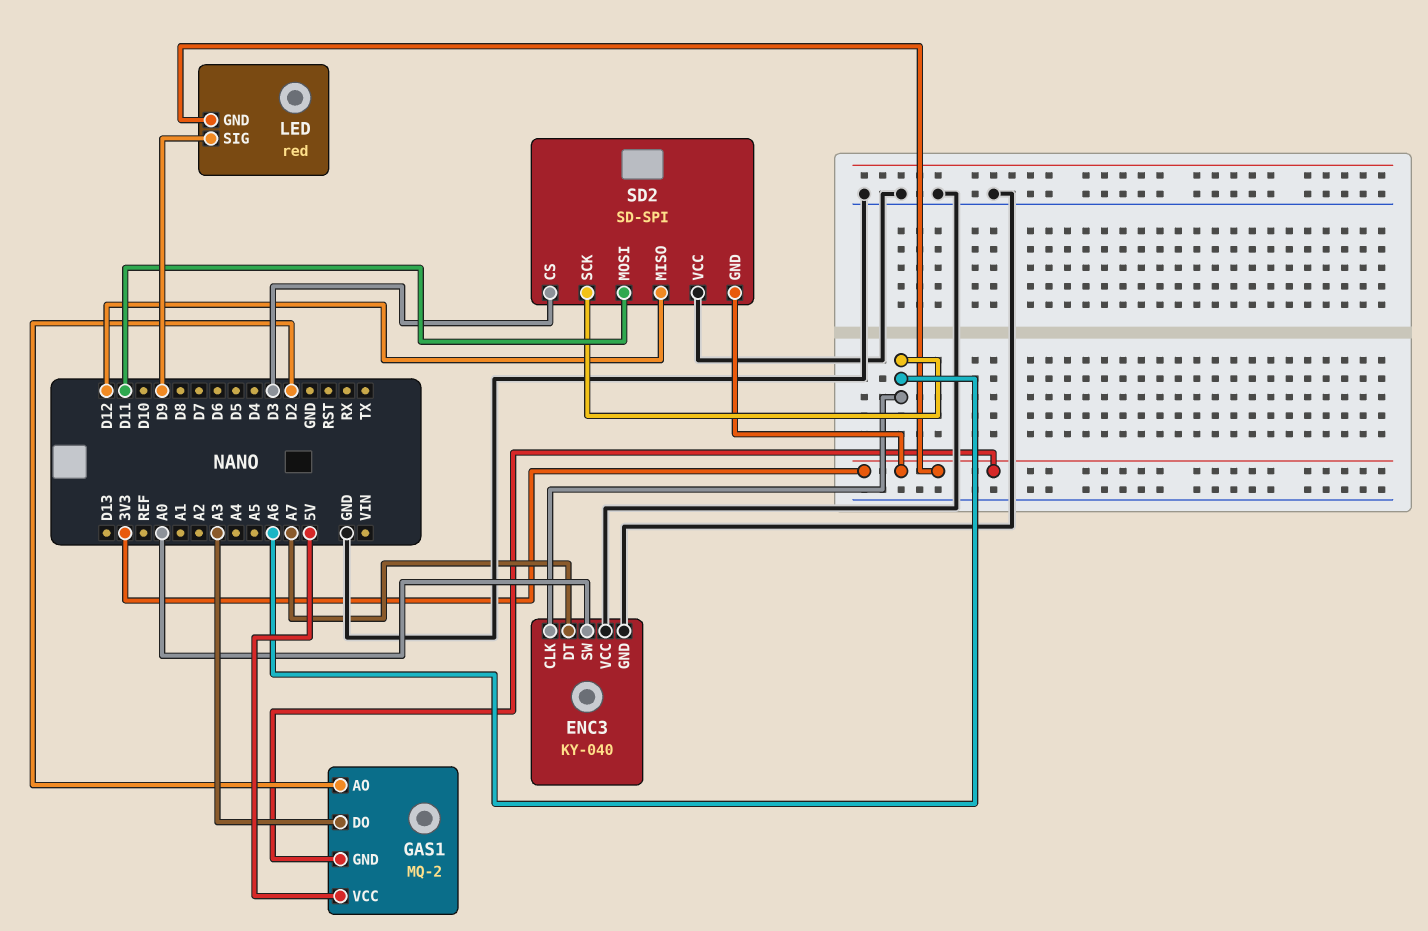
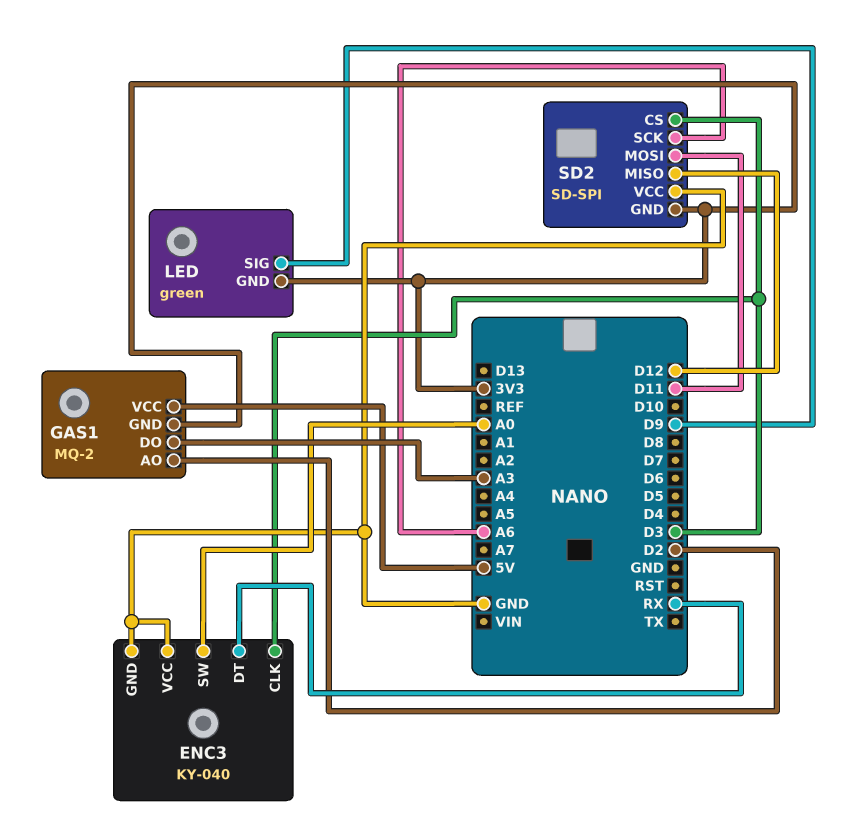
ENC3 pin CLK: A6 -> D3
ENC3 pin DT: A7 -> RX
LED: red -> green

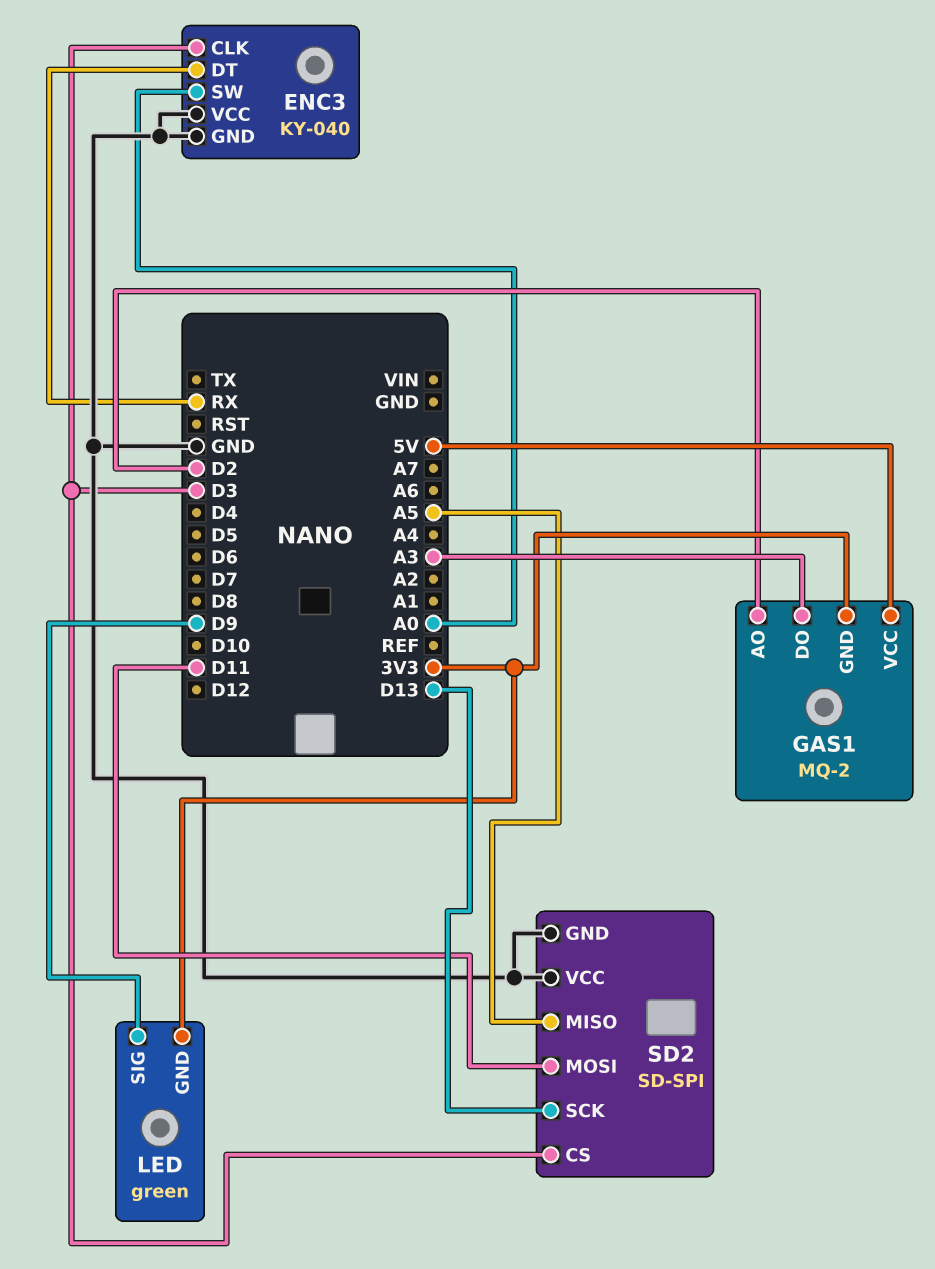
SD2 pin GND: 3V3 -> GND
SD2 pin MISO: D12 -> A5
SD2 pin SCK: A6 -> D13

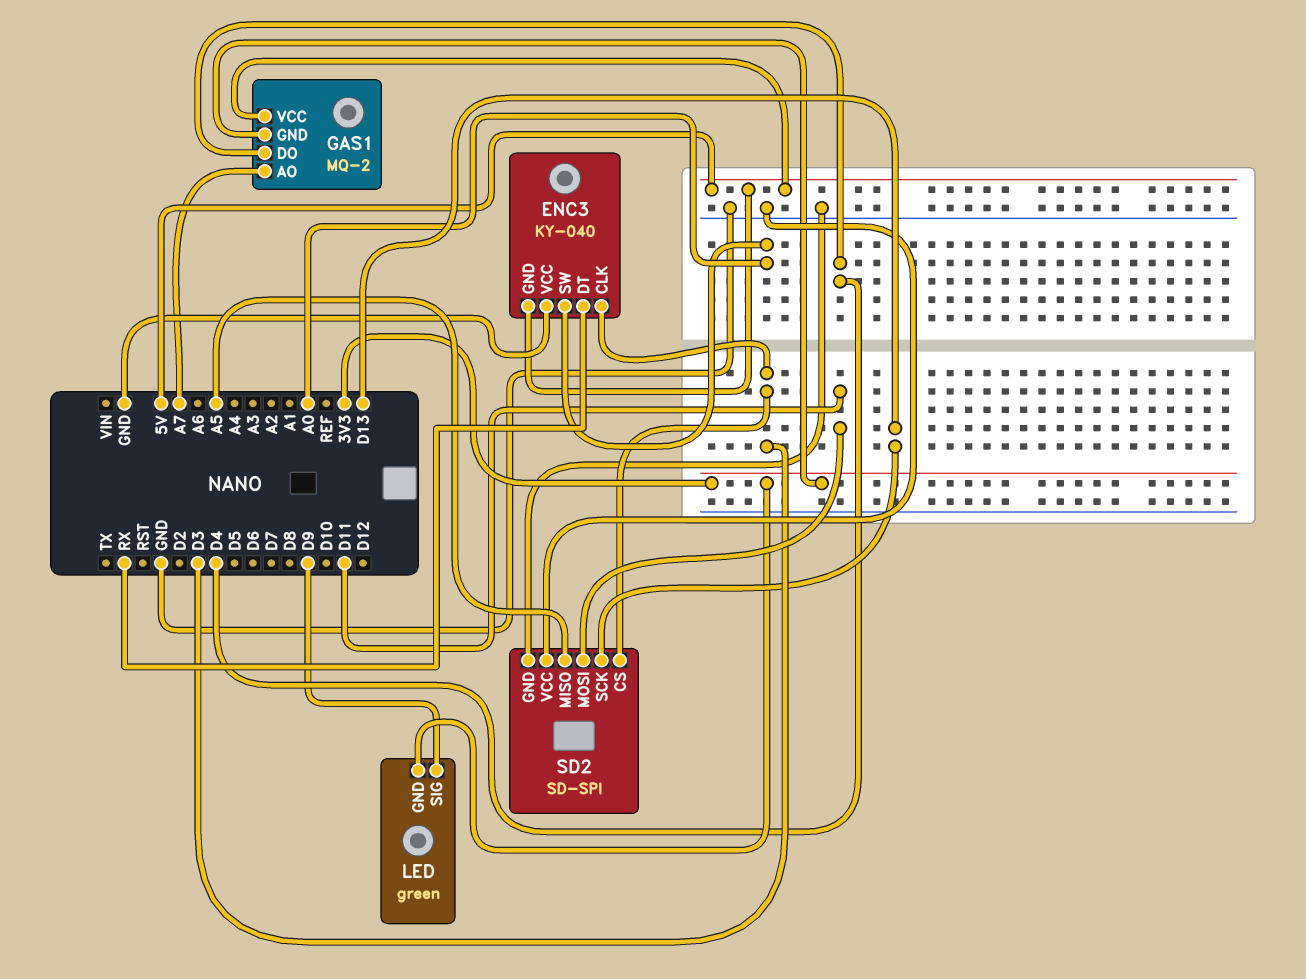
ENC3 pin GND: GND -> 5V
GAS1 pin AO: D2 -> A7
GAS1 pin DO: A3 -> D4

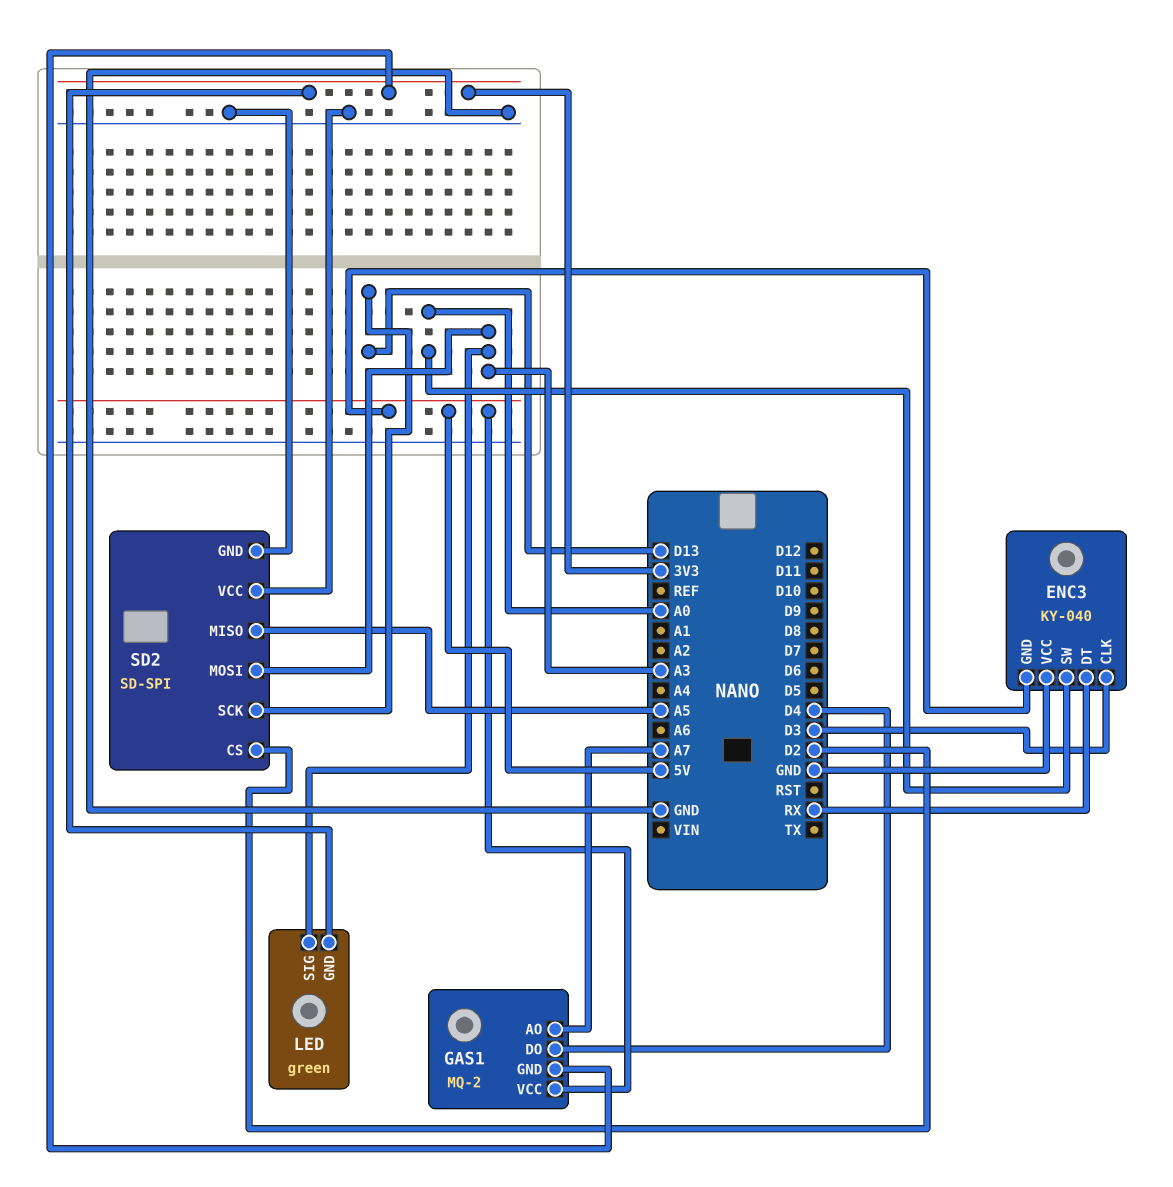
LED pin SIG: D9 -> A3
SD2 pin CS: D3 -> D2
SD2 pin MOSI: D11 -> A3

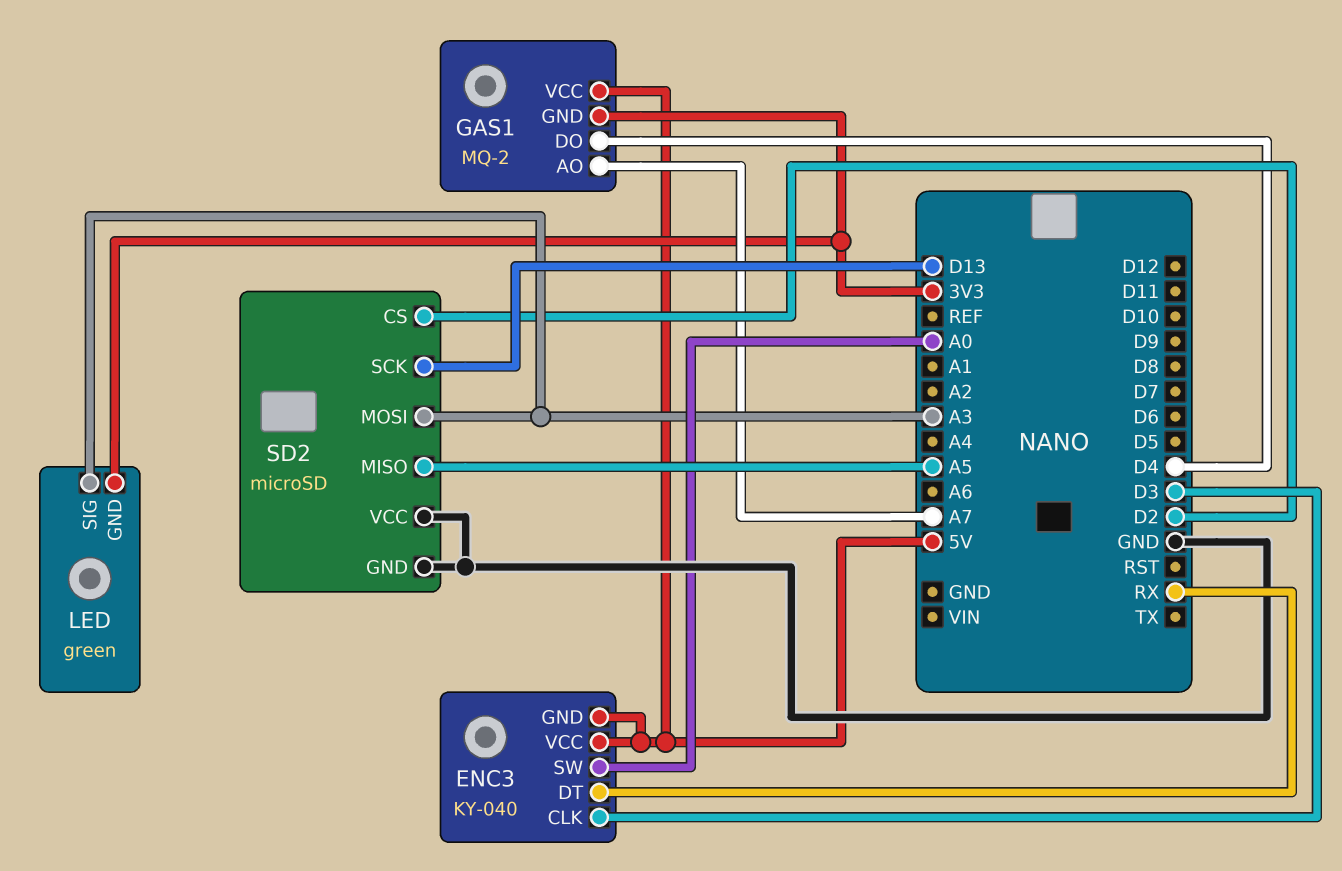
ENC3 pin VCC: GND -> 5V
SD2: SD-SPI -> microSD

